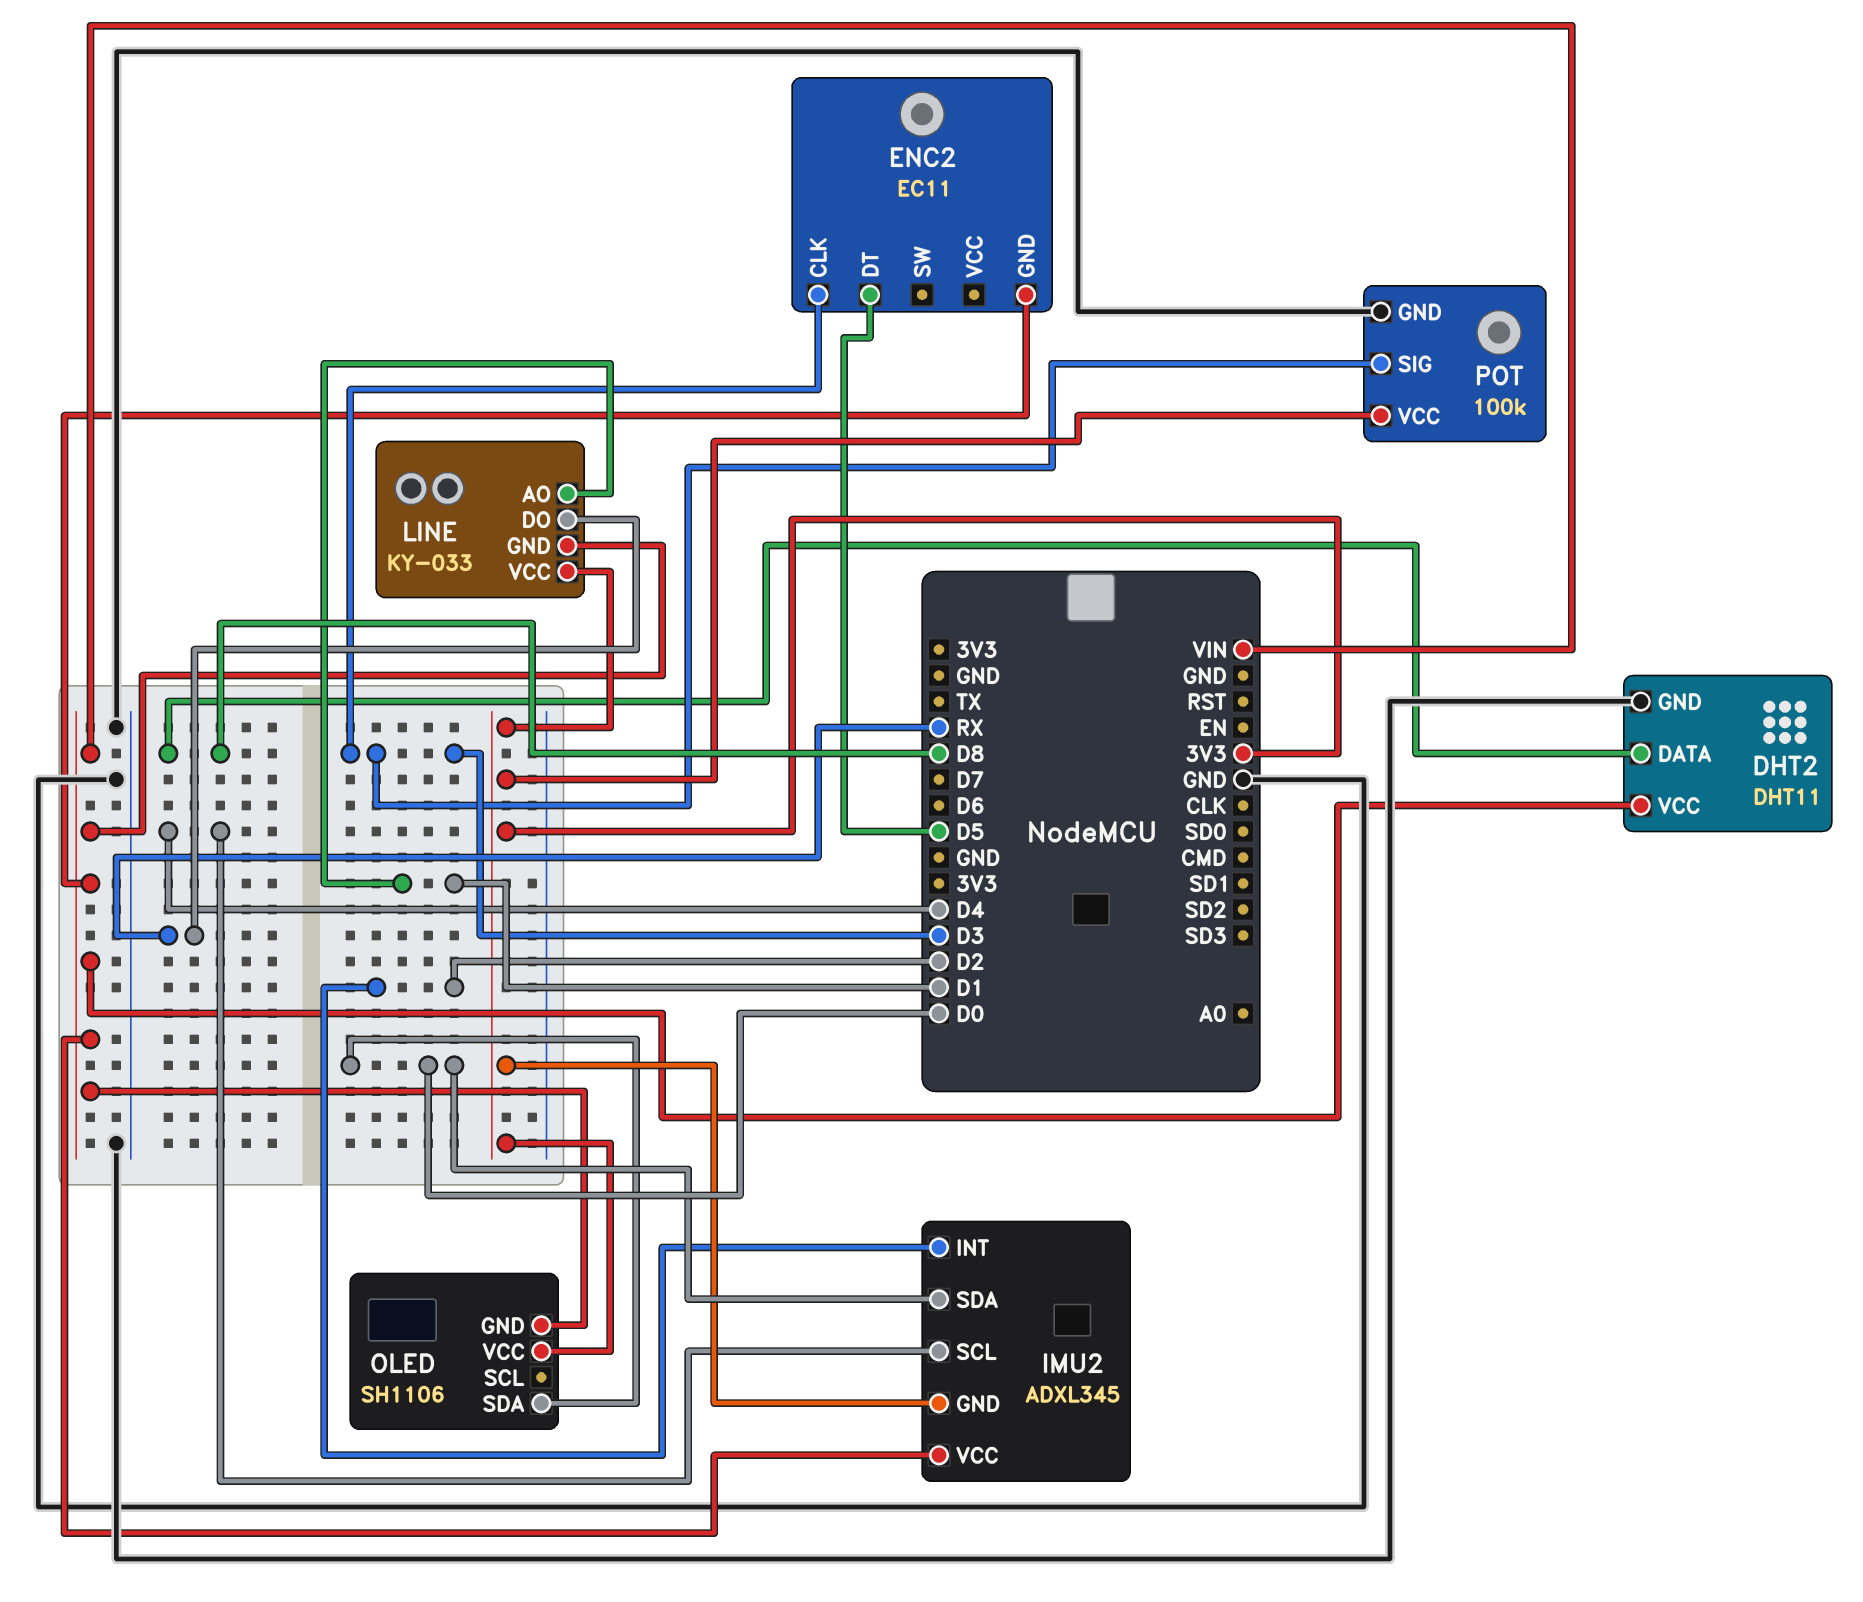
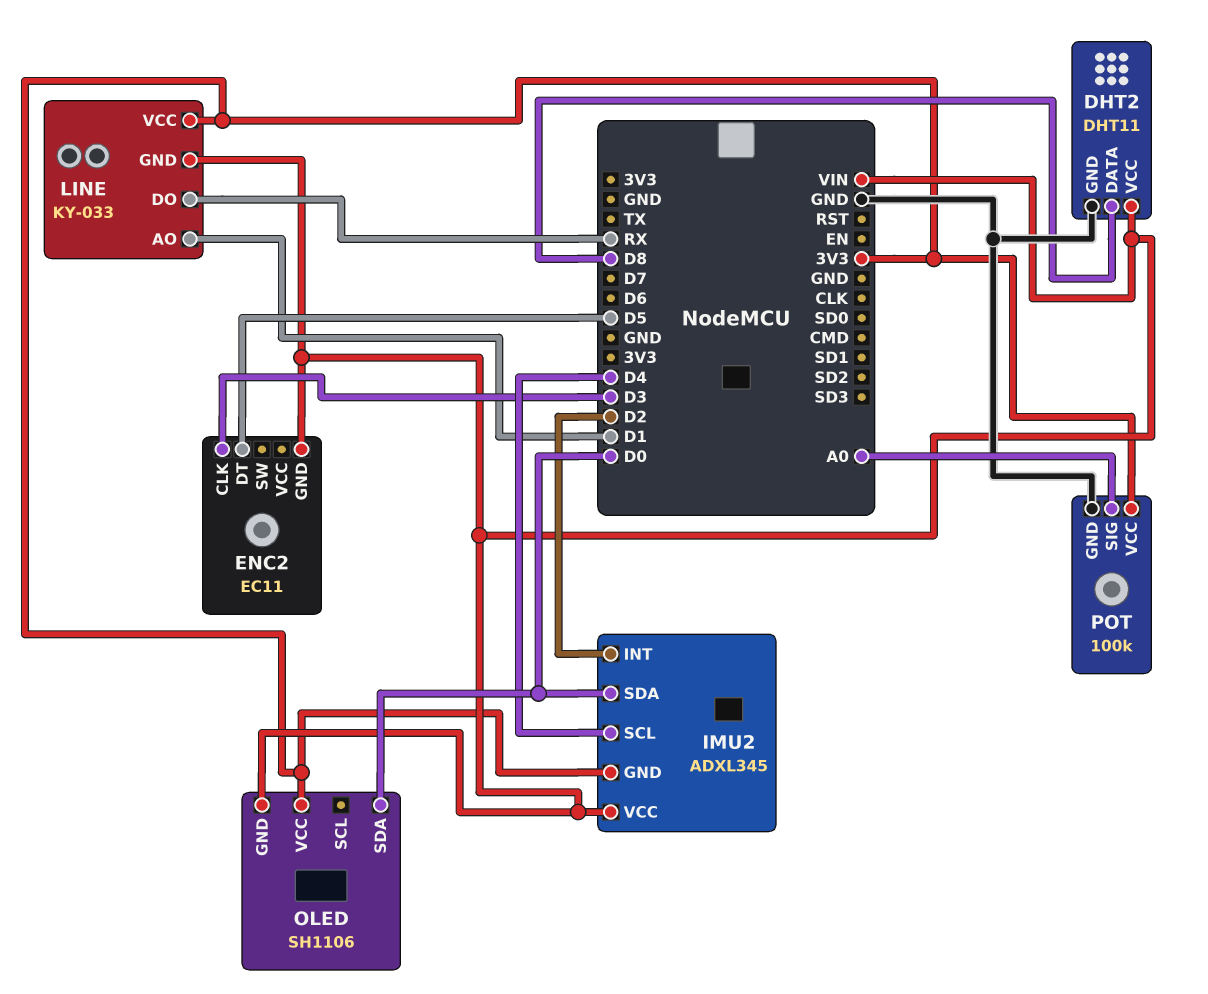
POT pin SIG: D3 -> A0

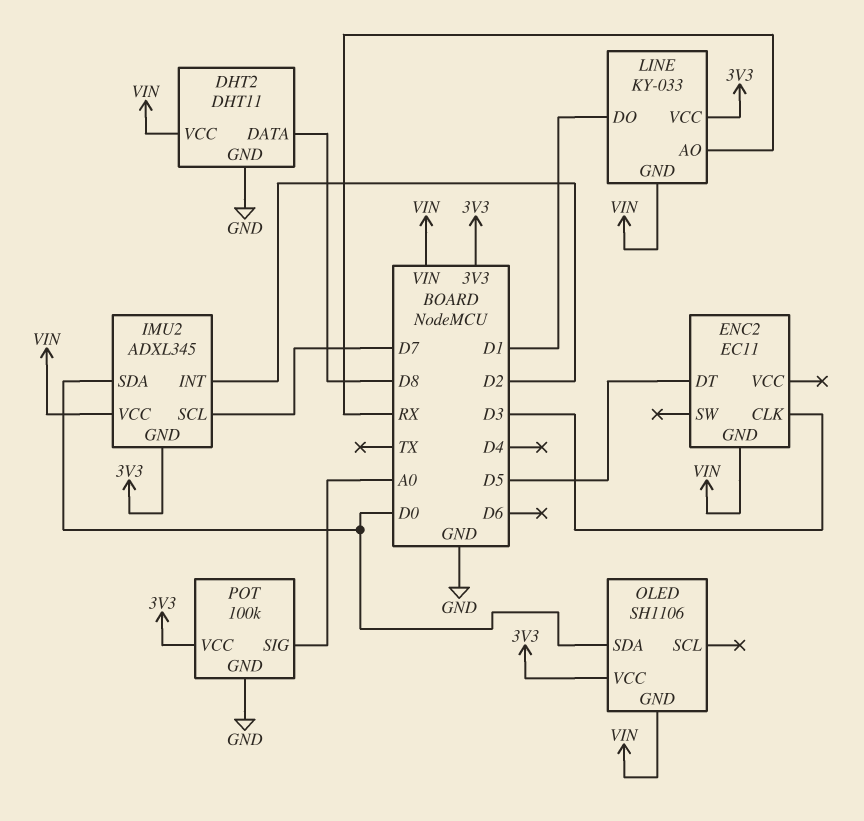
IMU2 pin SCL: D4 -> D7
LINE pin AO: D1 -> RX
LINE pin DO: RX -> D1

